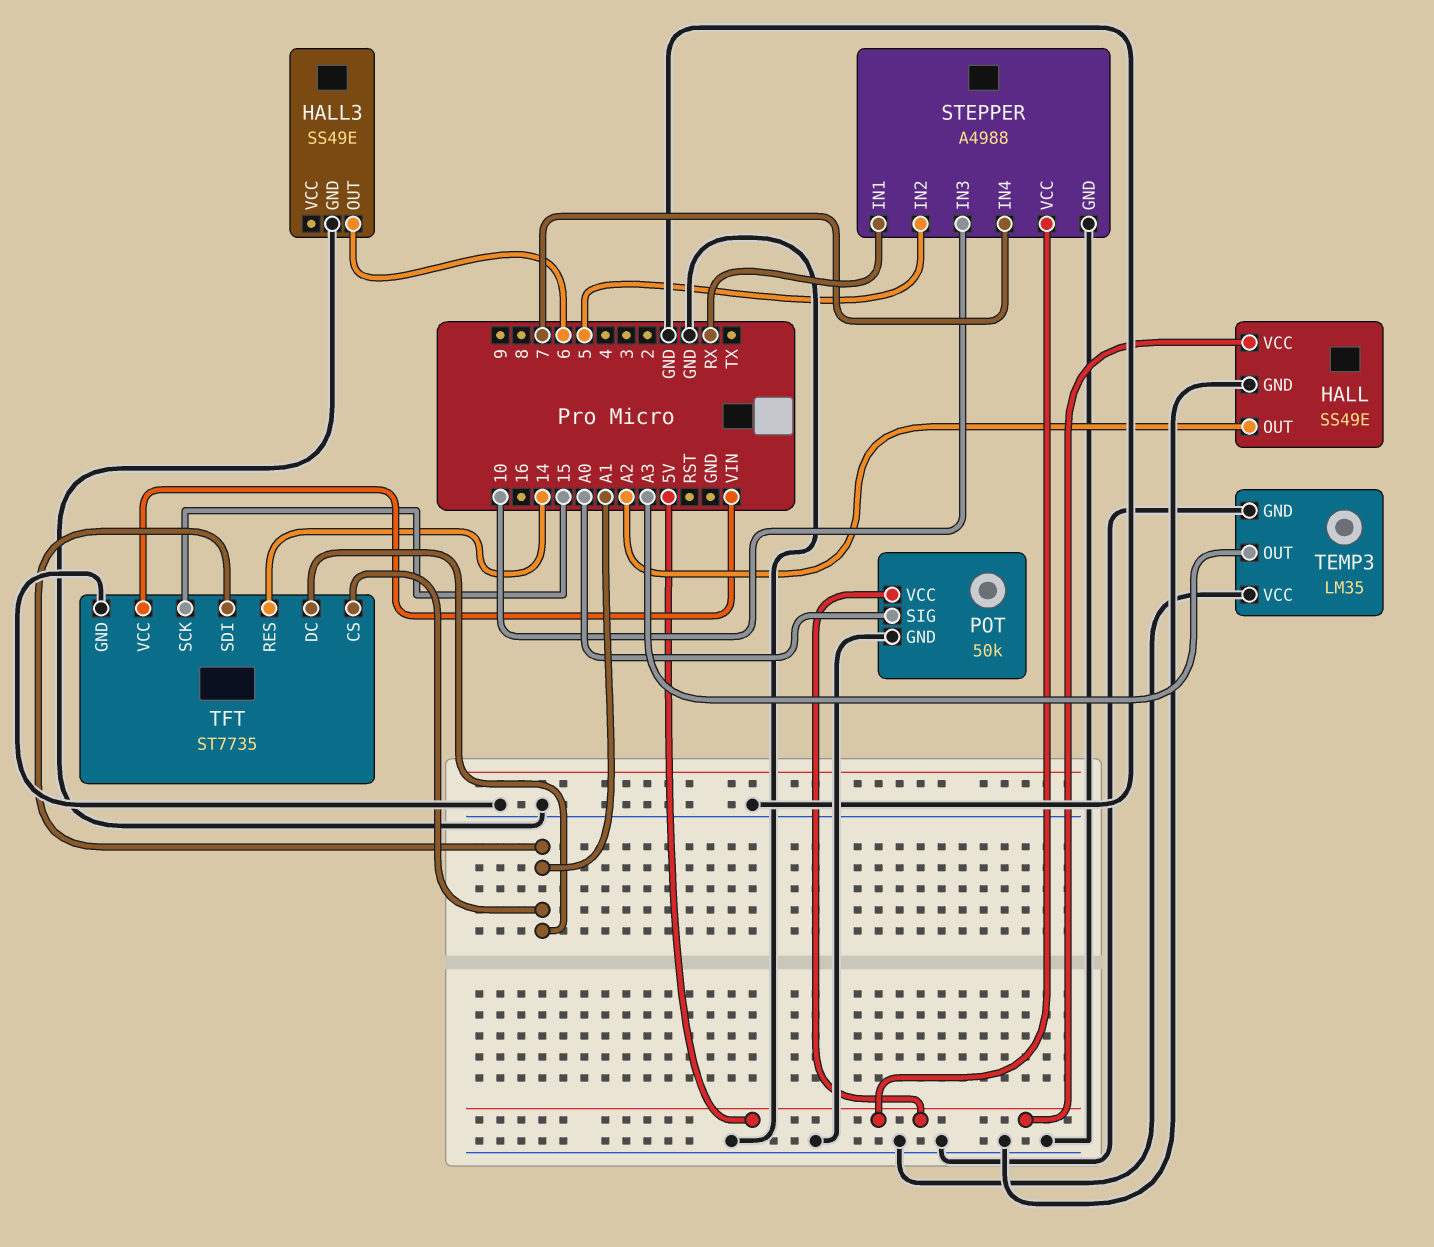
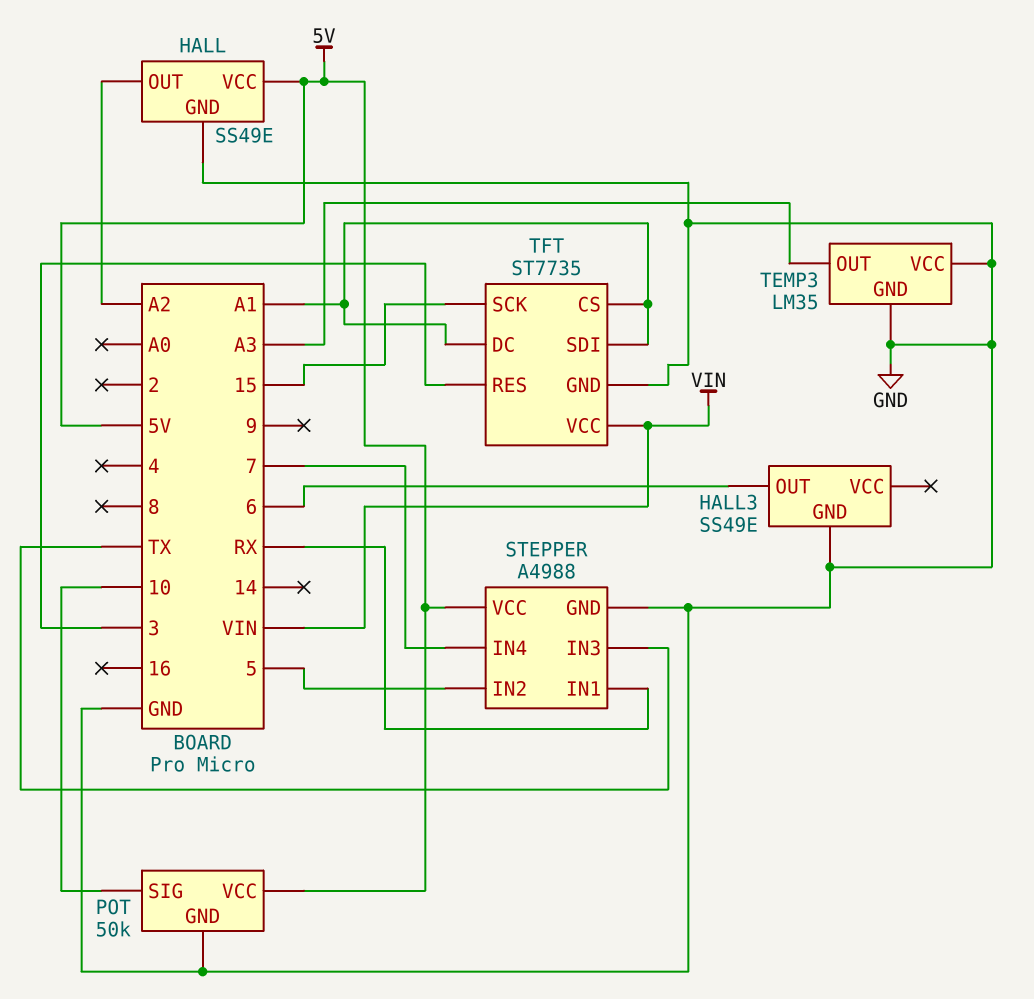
POT pin SIG: A0 -> 10
STEPPER pin IN3: 10 -> TX
TFT pin RES: 14 -> 3

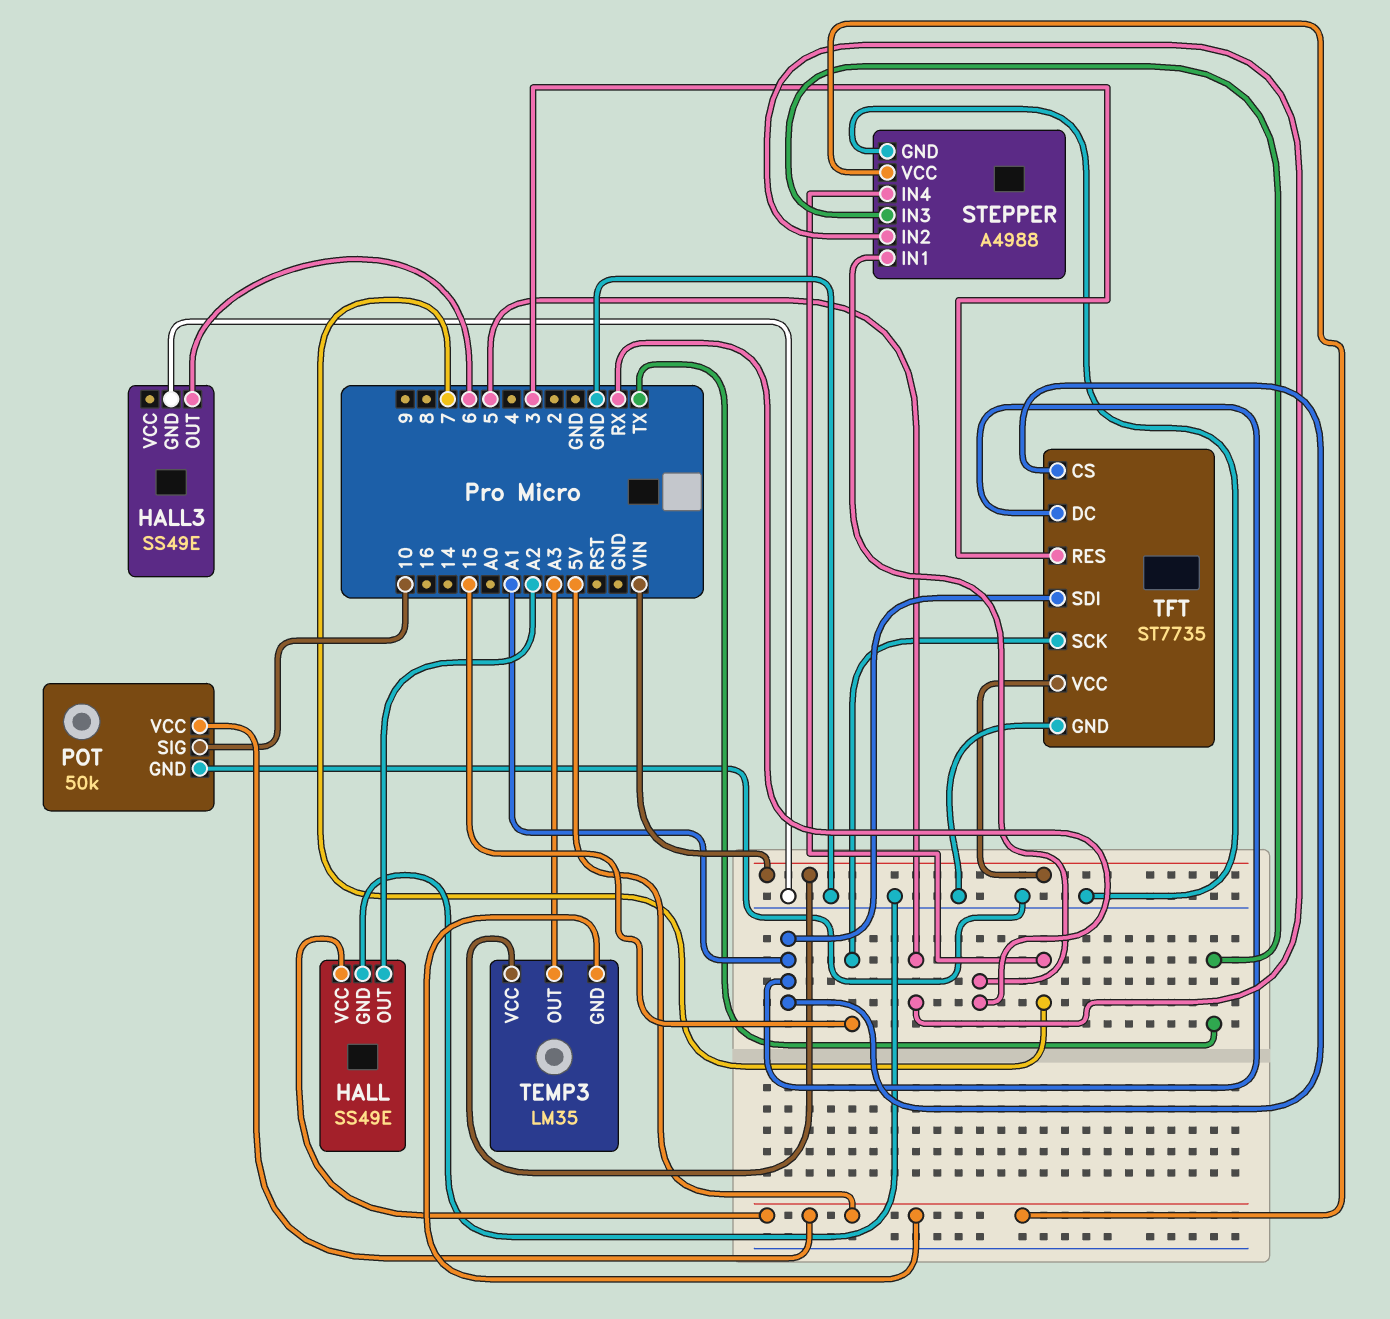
TEMP3 pin GND: GND -> 5V
TEMP3 pin VCC: GND -> VIN

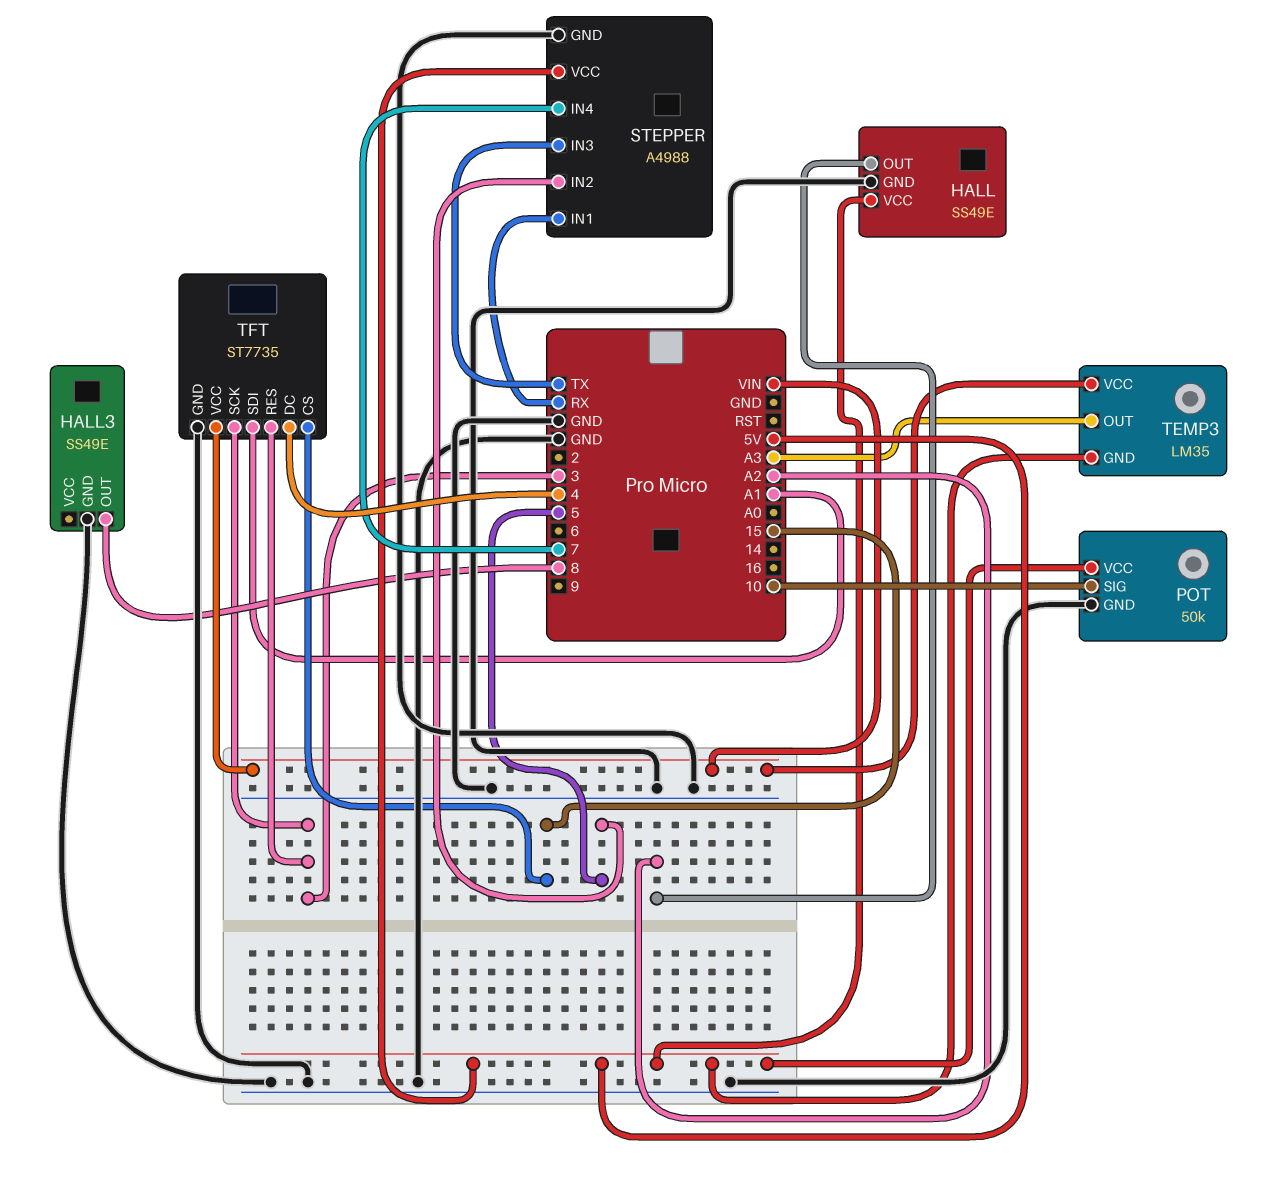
HALL3 pin OUT: 6 -> 8
TFT pin CS: A1 -> 15
TFT pin DC: A1 -> 4
TFT pin SCK: 15 -> 3

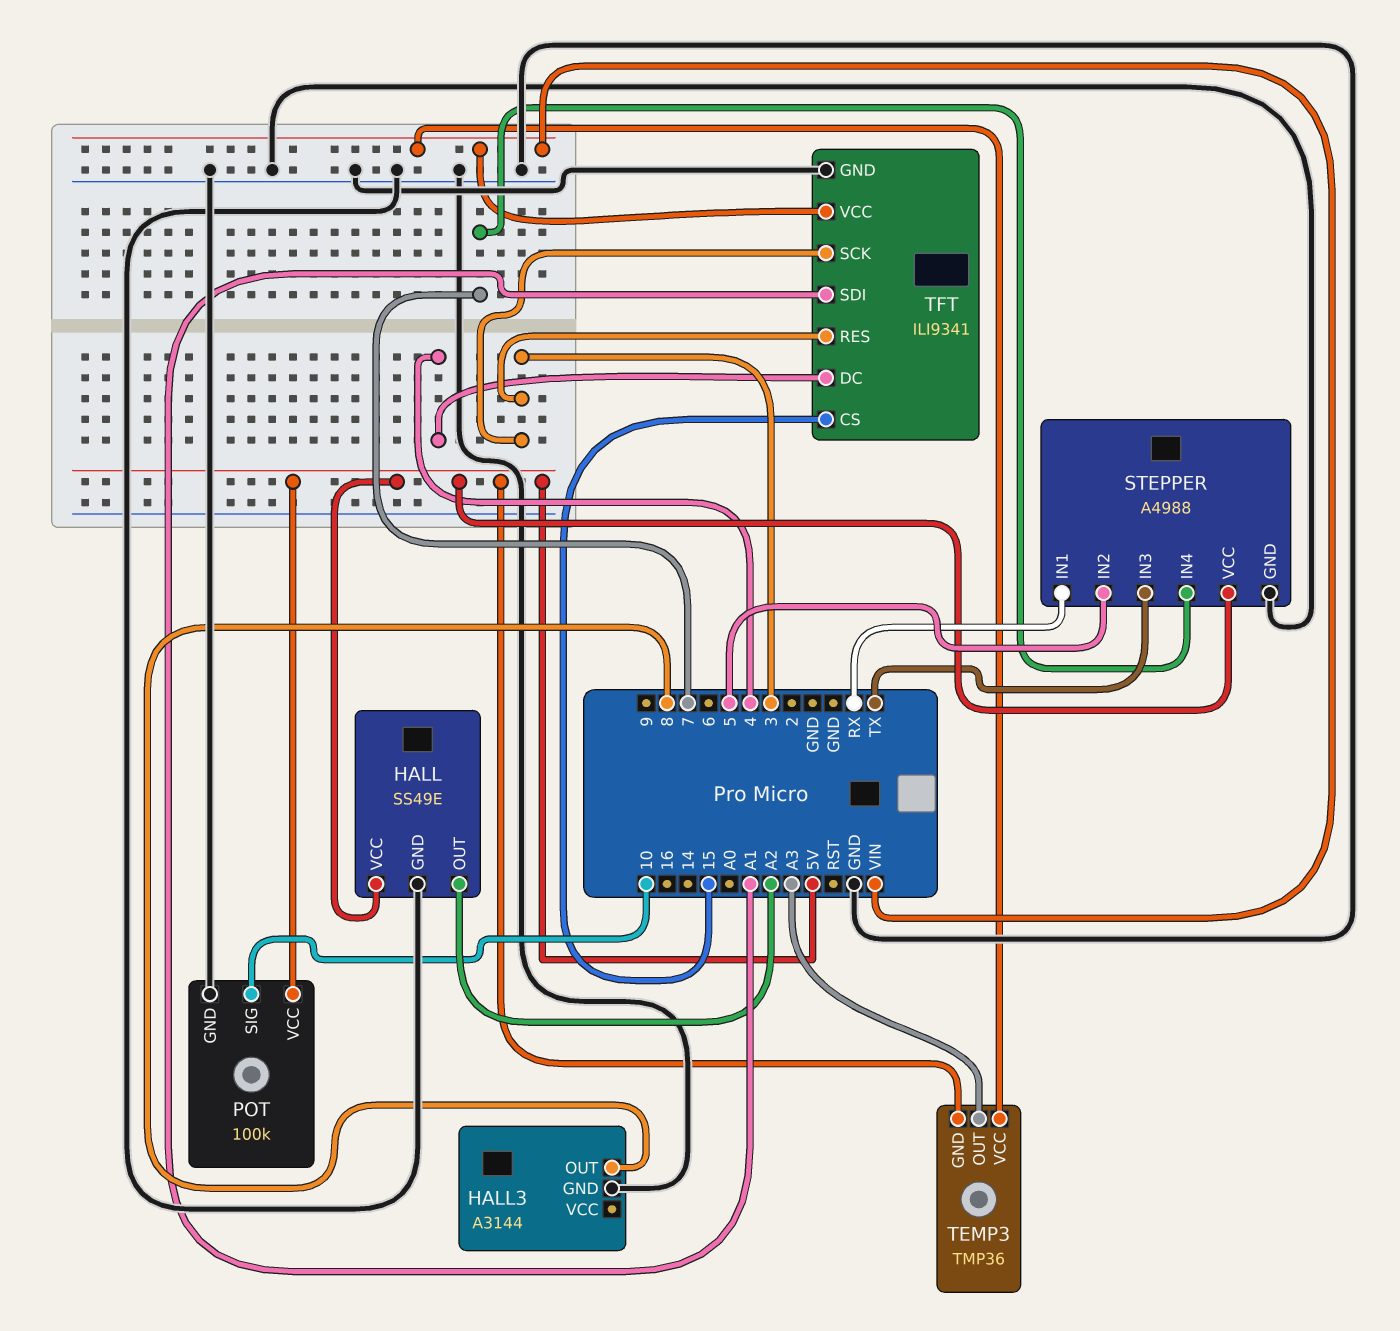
HALL3: SS49E -> A3144
POT: 50k -> 100k
TEMP3: LM35 -> TMP36
TFT: ST7735 -> ILI9341

